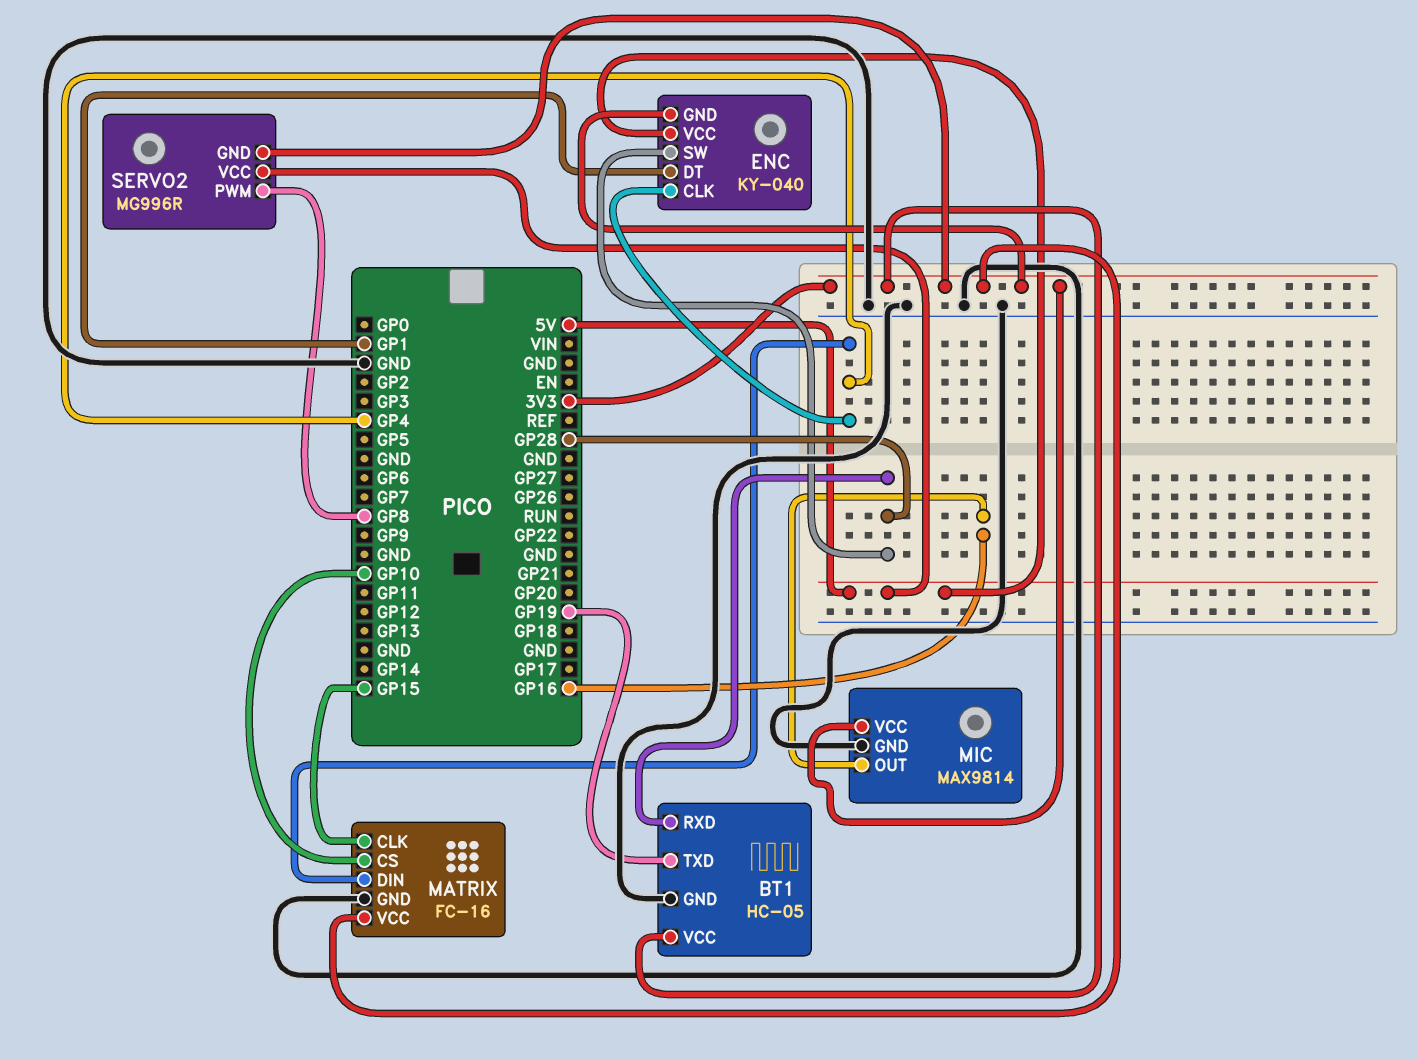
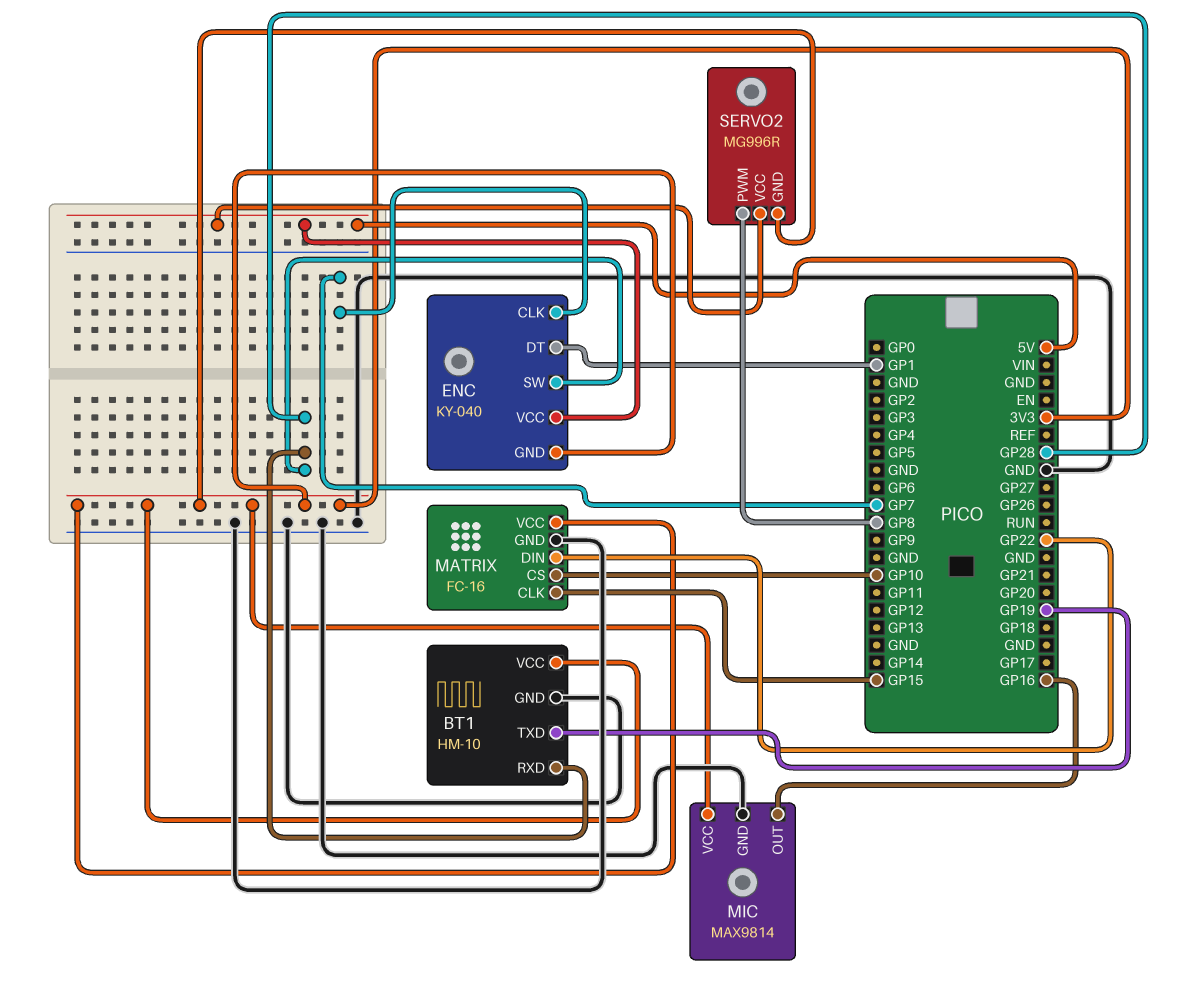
BT1: HC-05 -> HM-10
ENC pin CLK: GP4 -> GP7
MATRIX pin DIN: GP4 -> GP22

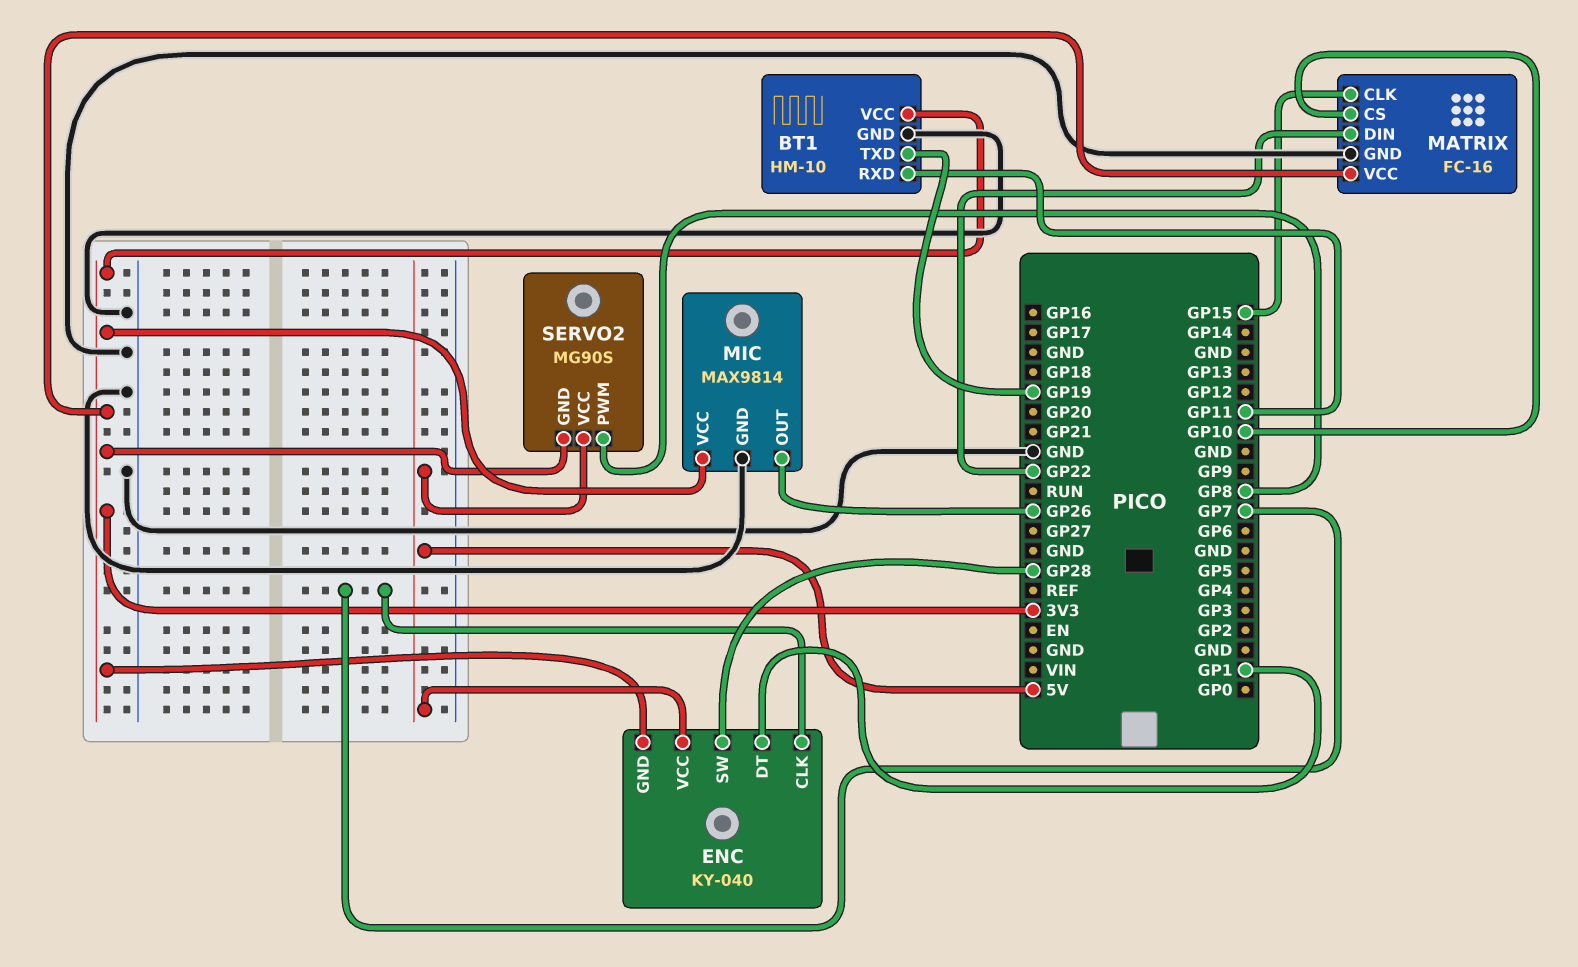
BT1 pin RXD: GP28 -> GP11
MIC pin OUT: GP16 -> GP26
SERVO2: MG996R -> MG90S

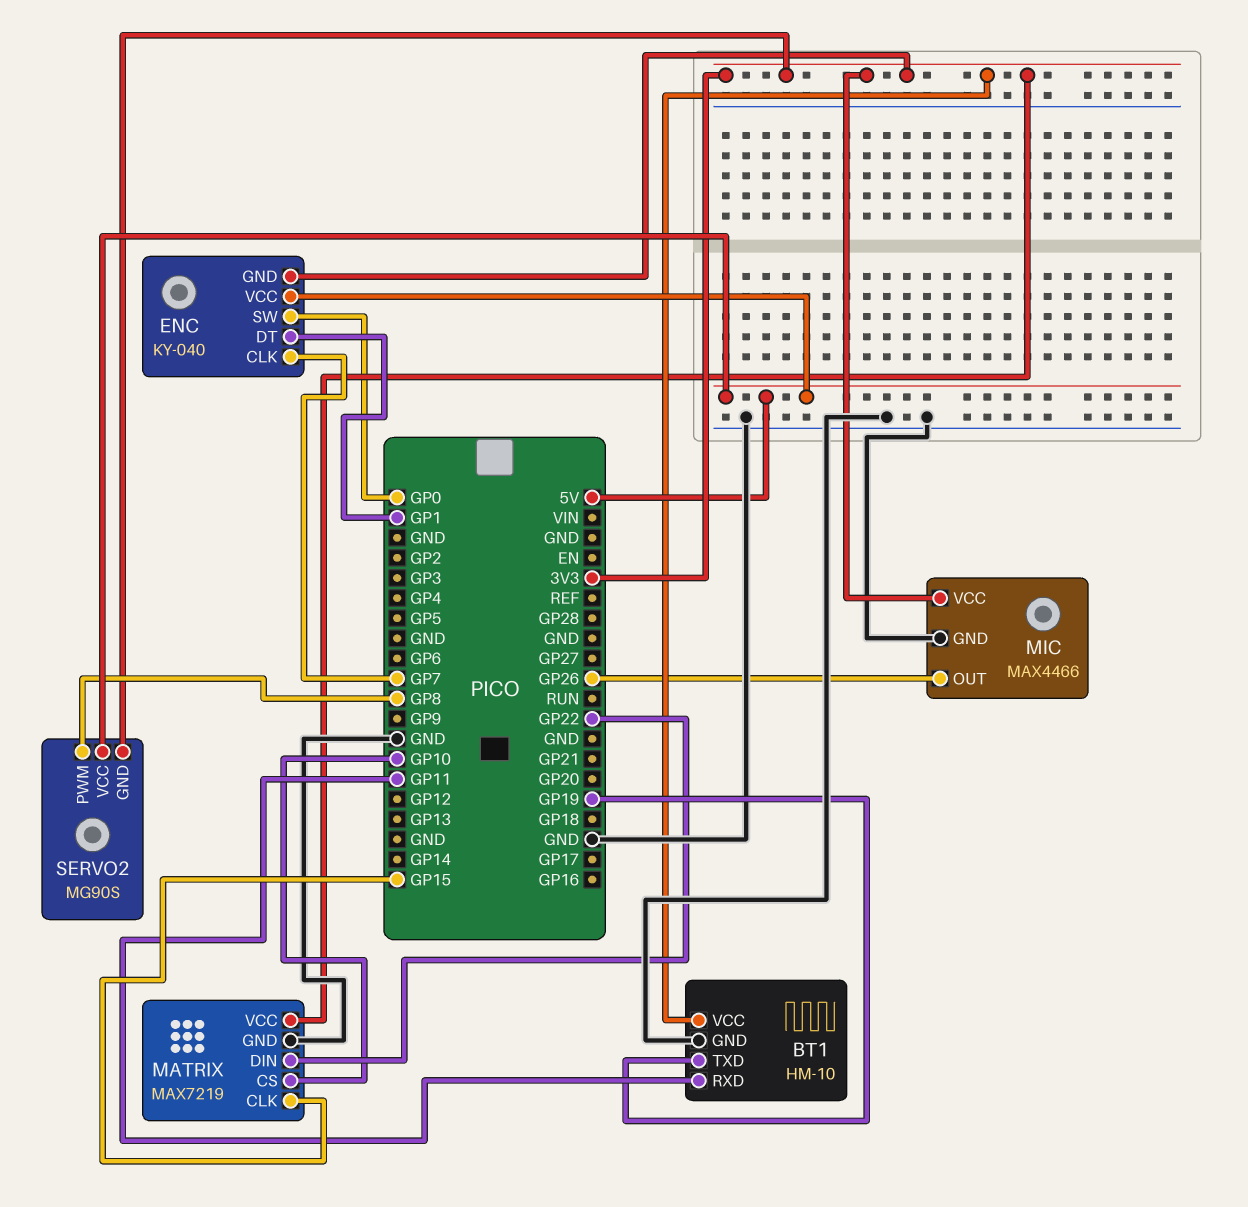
ENC pin SW: GP28 -> GP0
MATRIX: FC-16 -> MAX7219
MIC: MAX9814 -> MAX4466

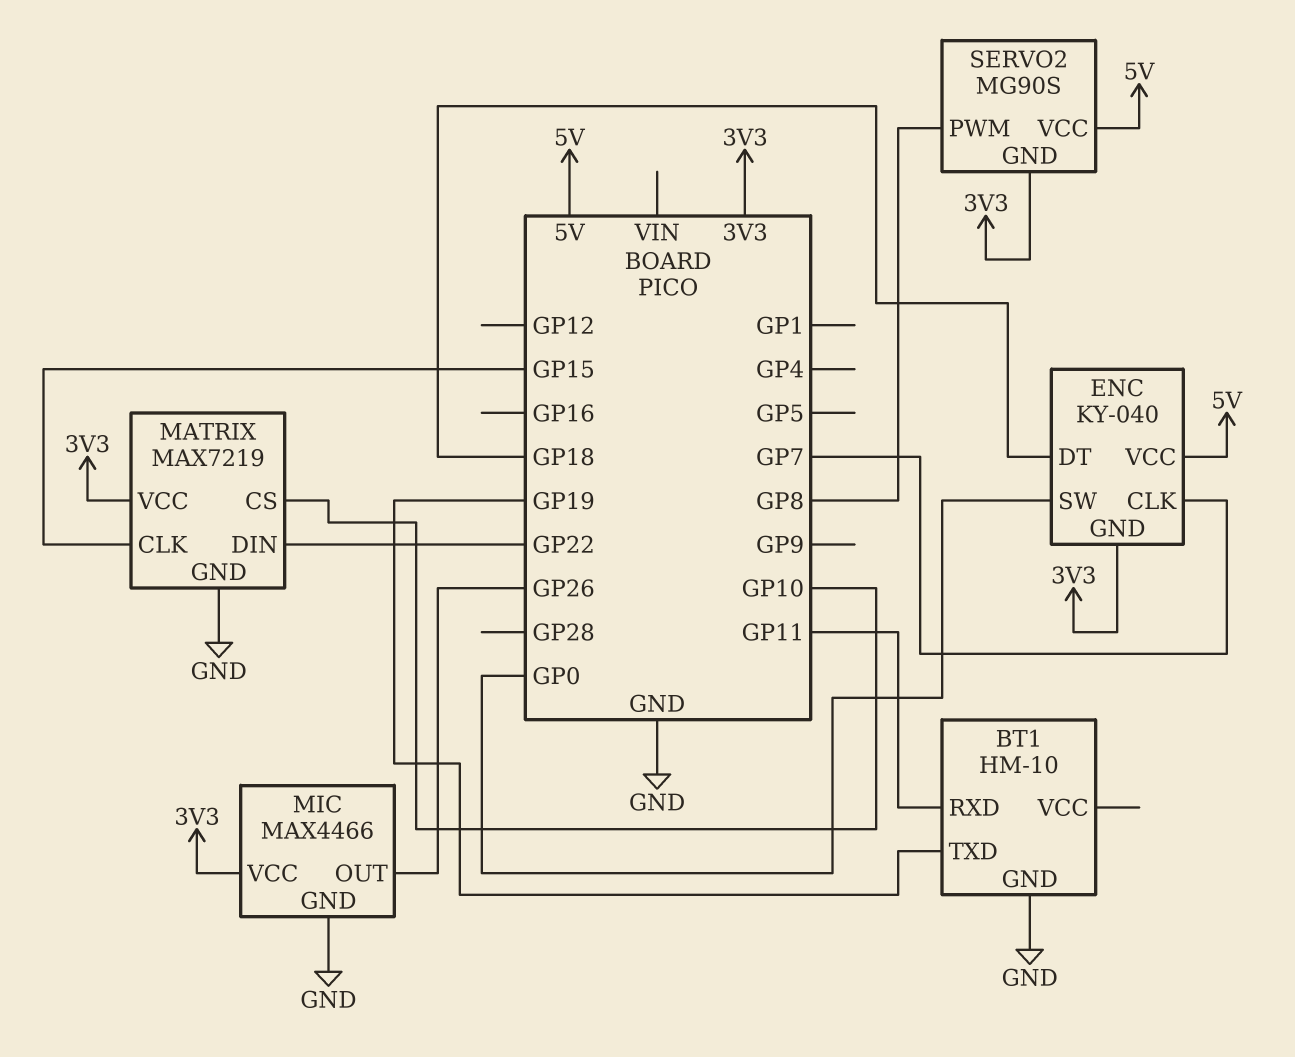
BT1 pin VCC: 3V3 -> none
ENC pin DT: GP1 -> GP18

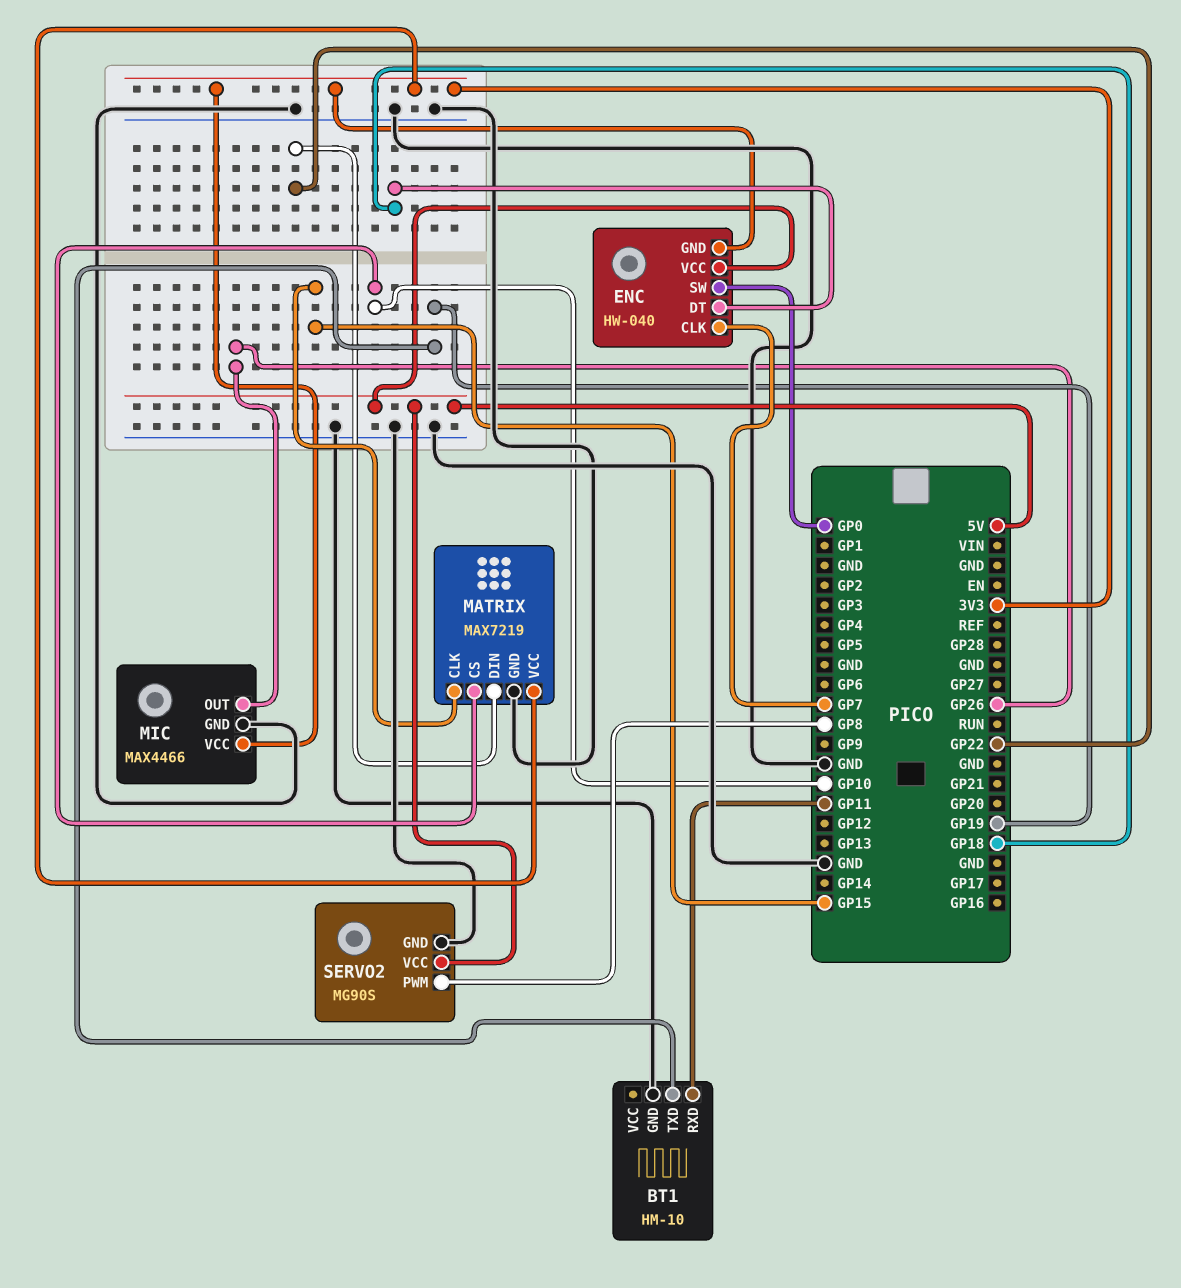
ENC: KY-040 -> HW-040
SERVO2 pin GND: 3V3 -> GND

